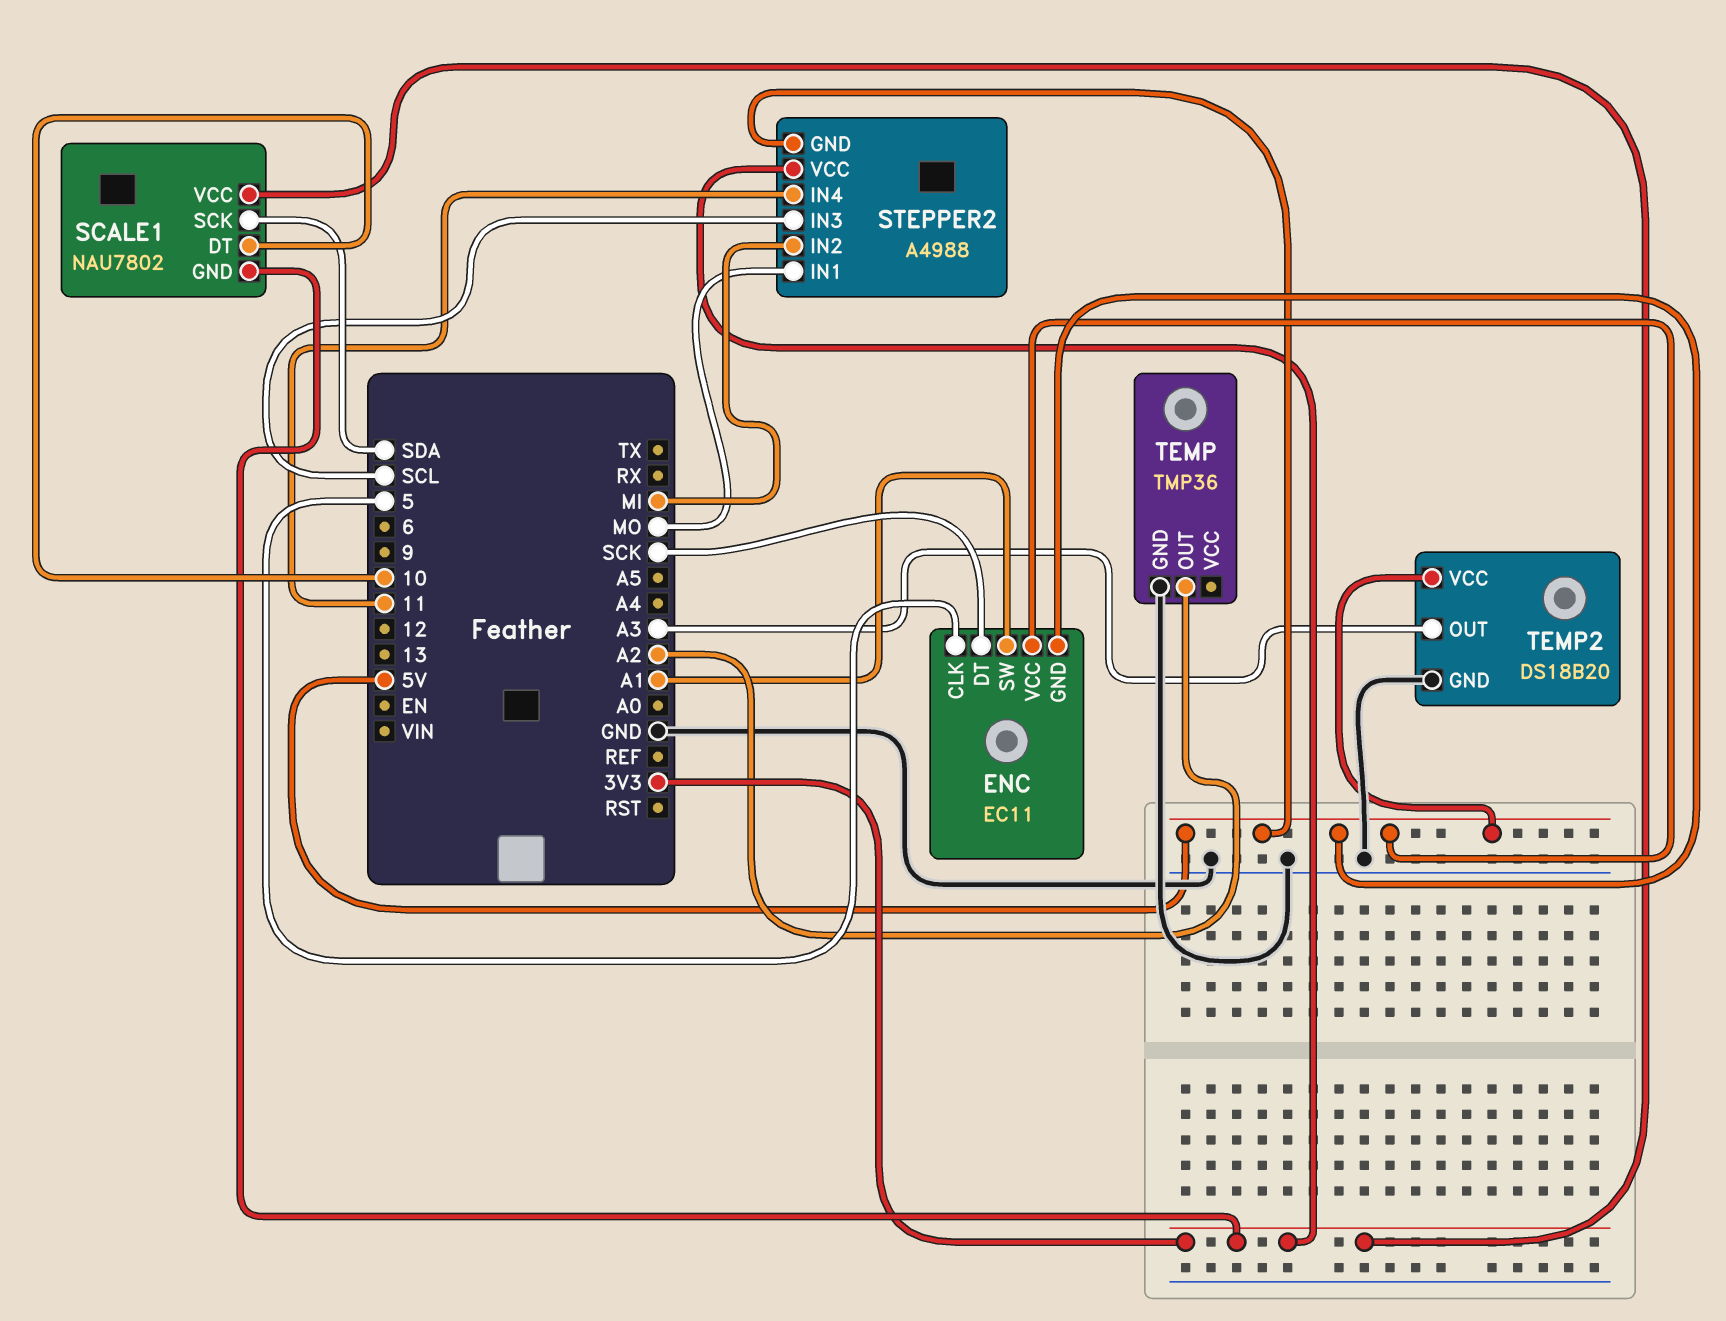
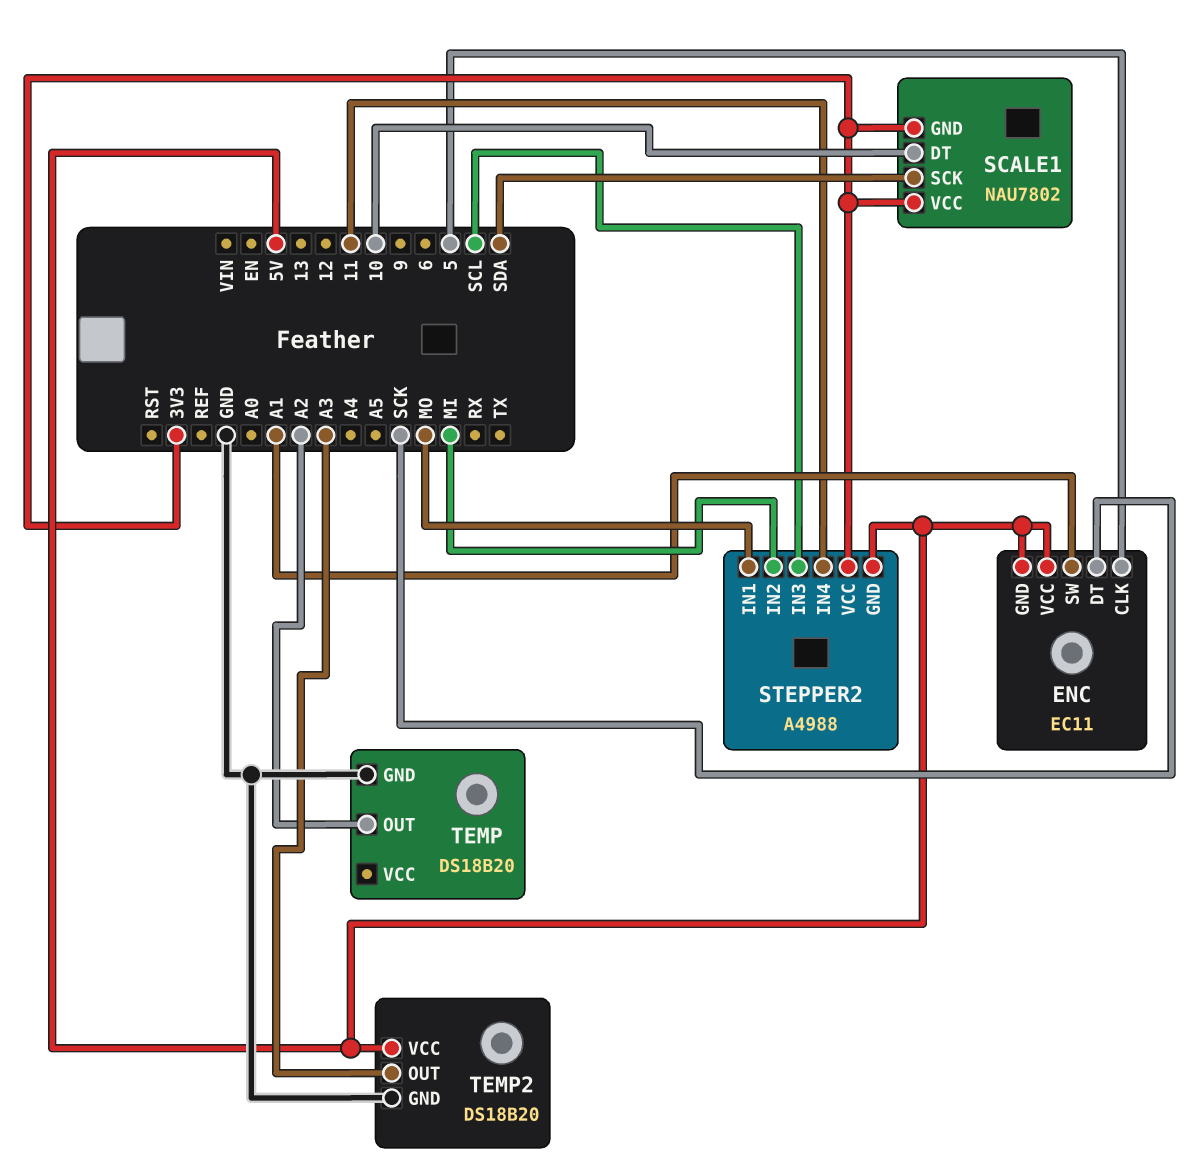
TEMP: TMP36 -> DS18B20

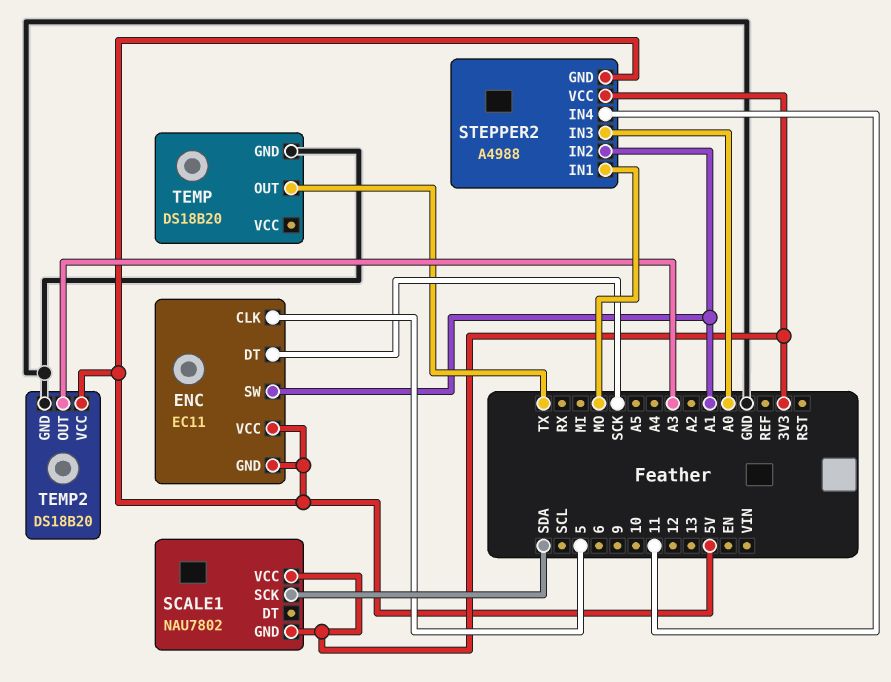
SCALE1 pin DT: 10 -> none
STEPPER2 pin IN2: MI -> A1
STEPPER2 pin IN3: SCL -> A0
TEMP pin OUT: A2 -> TX

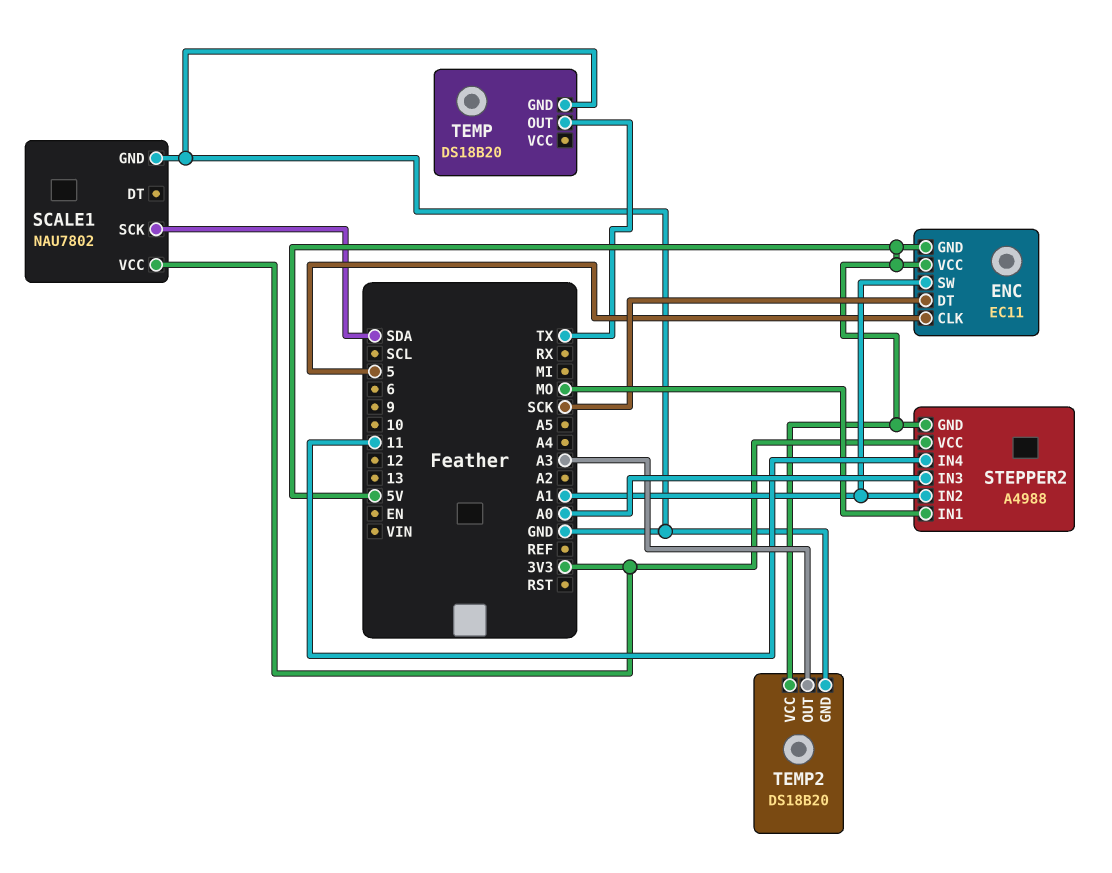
SCALE1 pin GND: 3V3 -> GND

